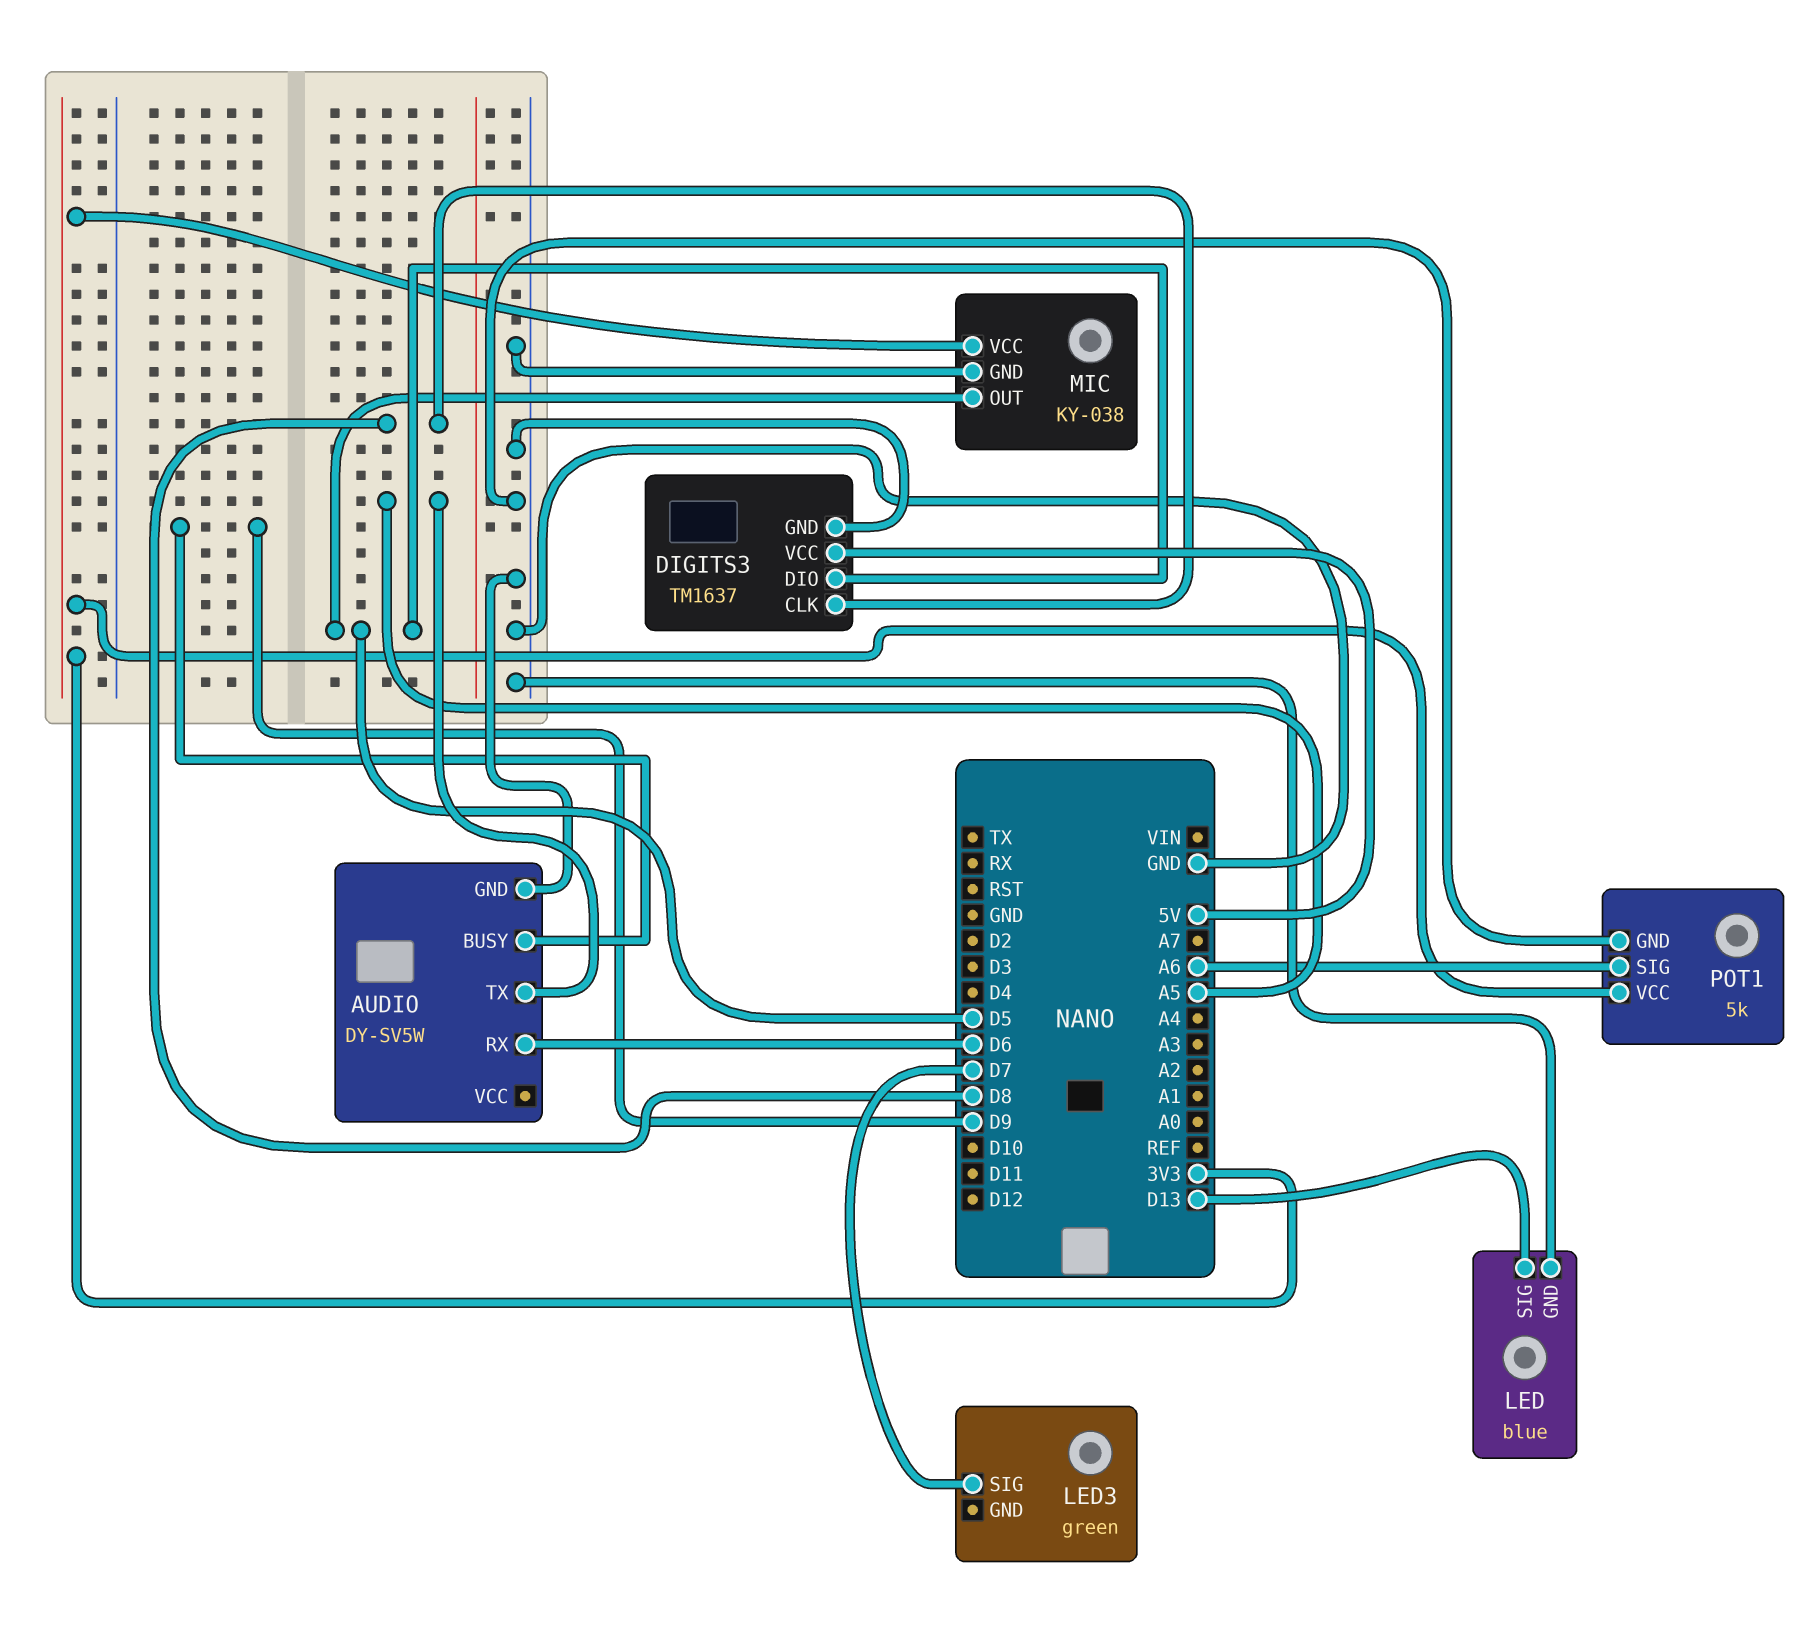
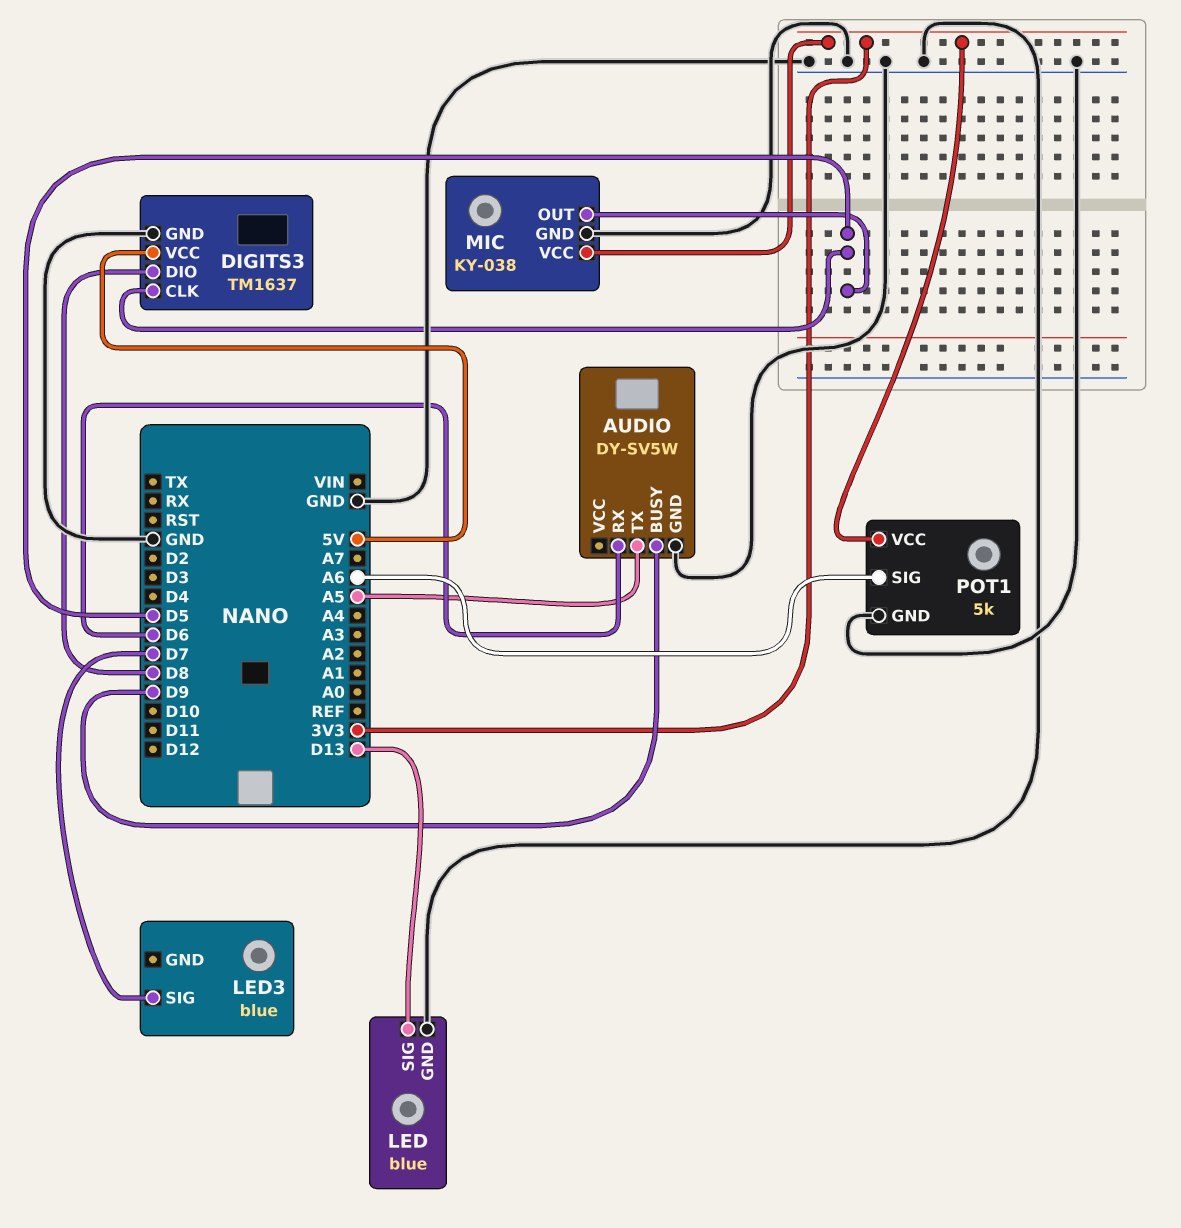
DIGITS3 pin CLK: D8 -> D5
DIGITS3 pin DIO: D5 -> D8
LED3: green -> blue

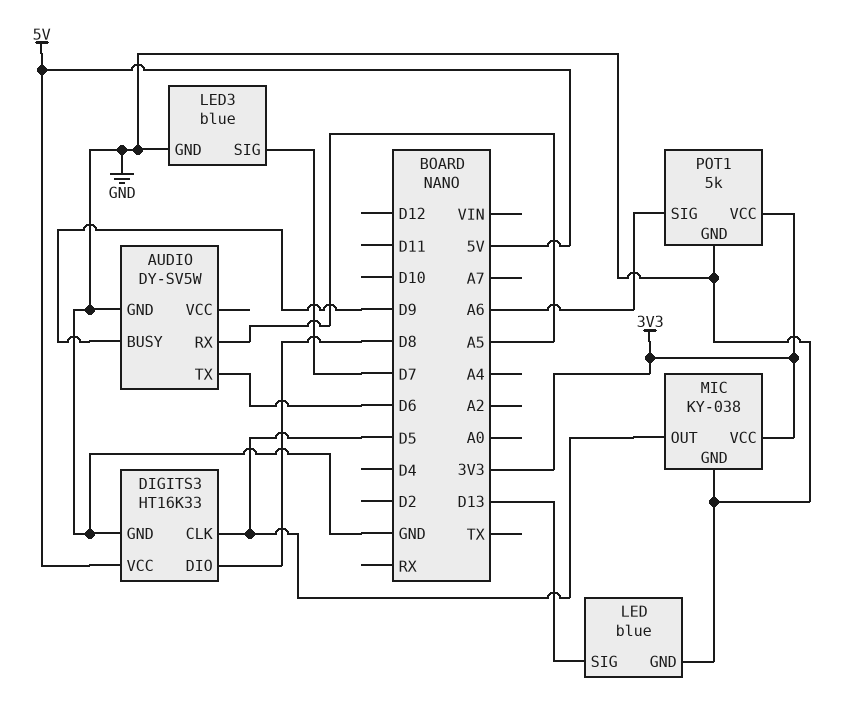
AUDIO pin RX: D6 -> A5
AUDIO pin TX: A5 -> D6
DIGITS3: TM1637 -> HT16K33
LED3 pin GND: none -> GND

